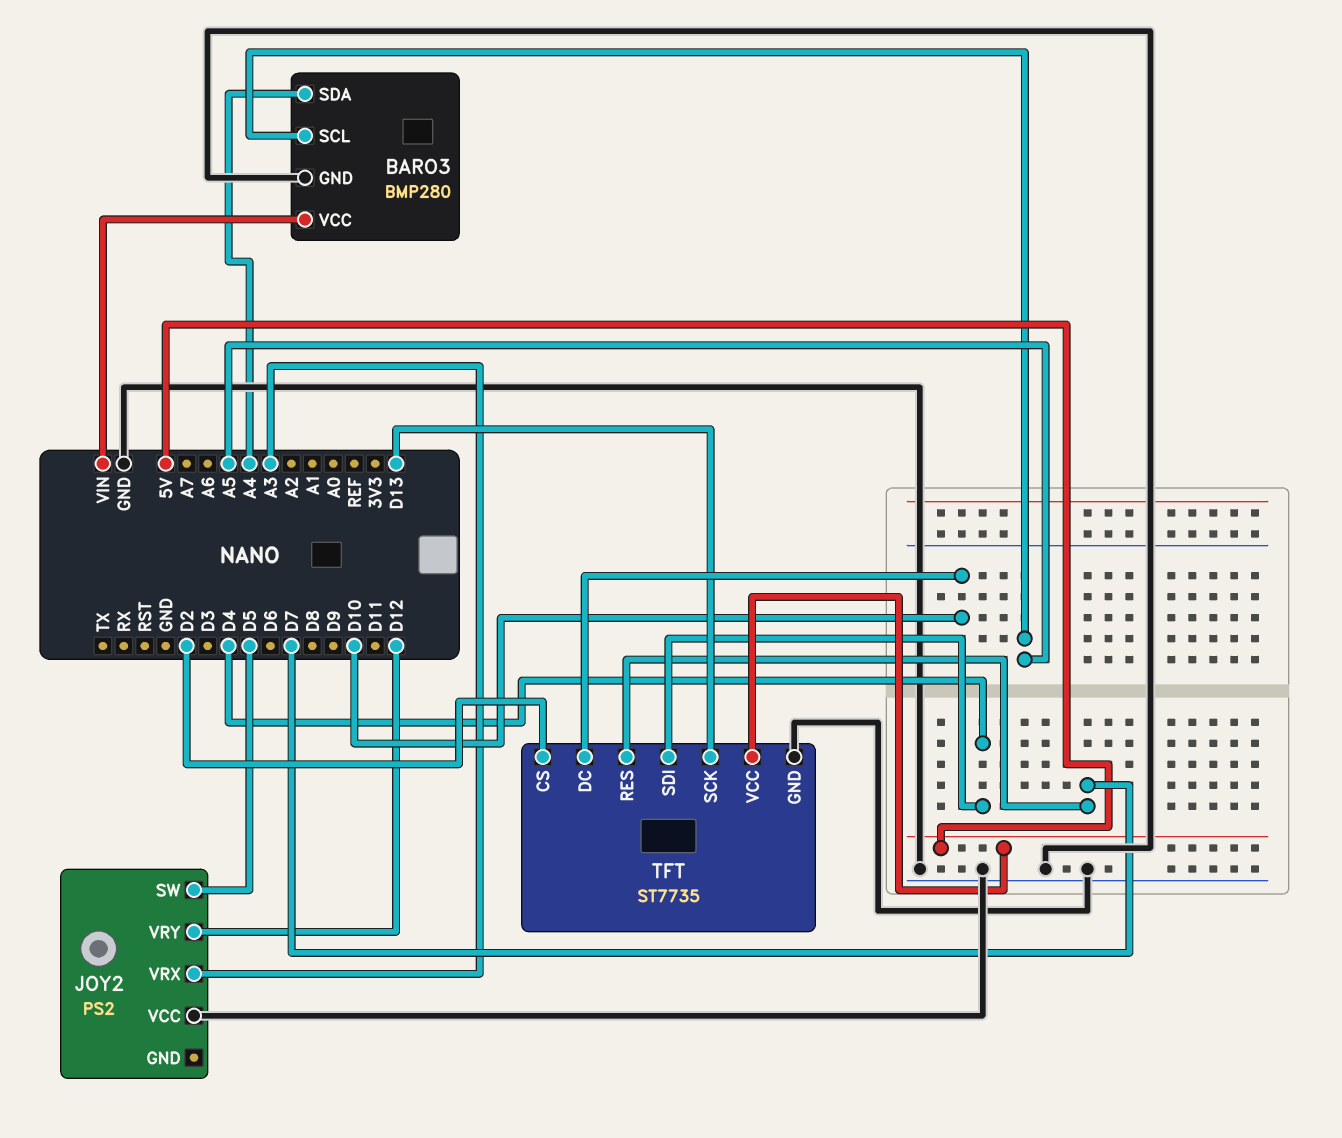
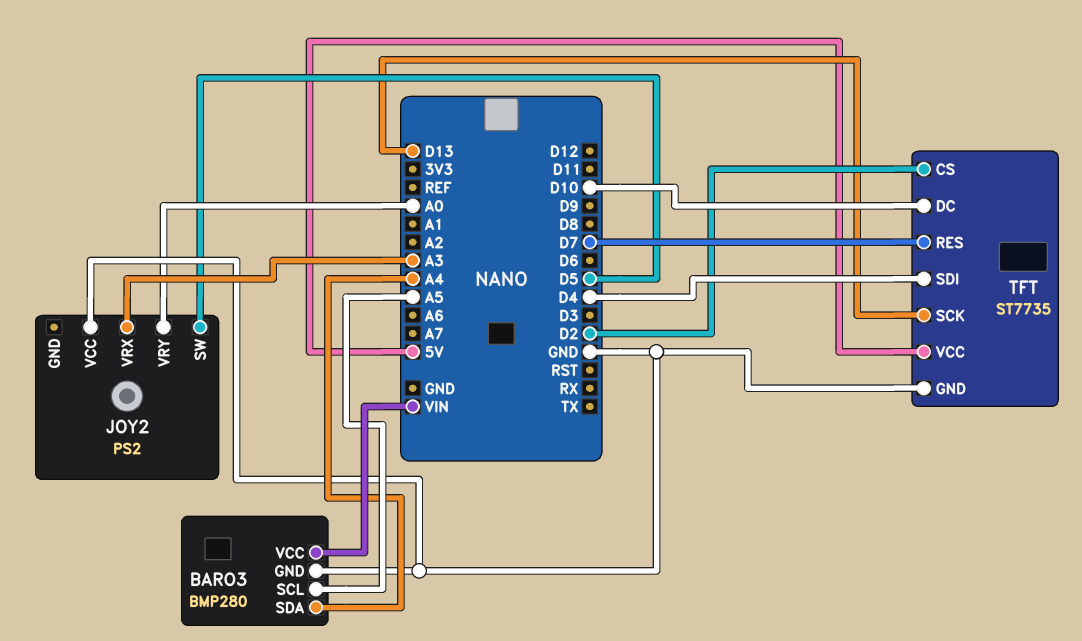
JOY2 pin VRY: D12 -> A0

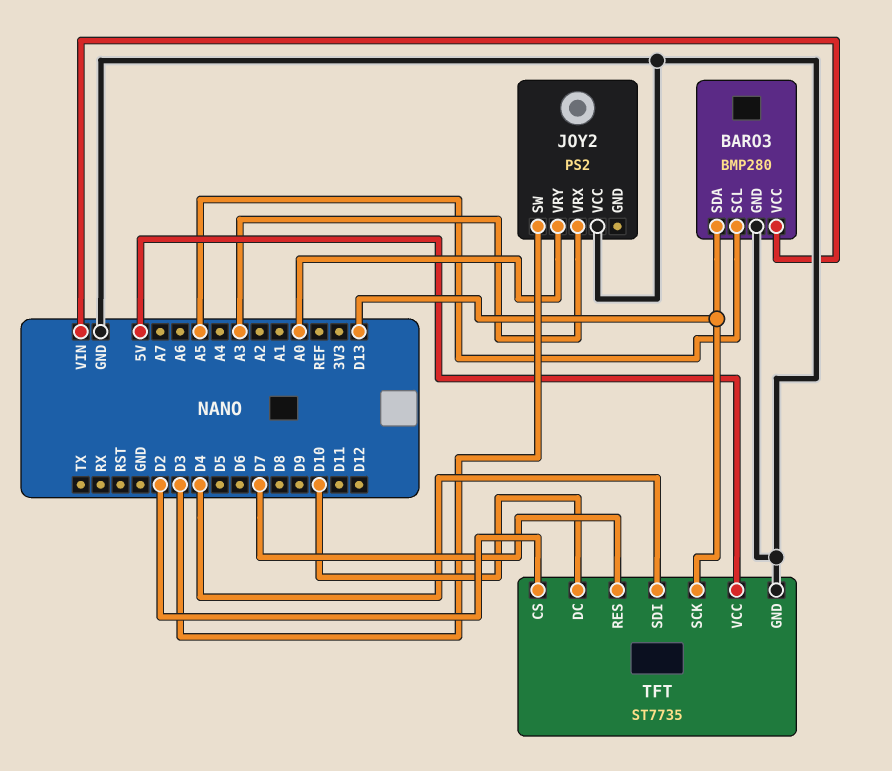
BARO3 pin SDA: A4 -> D13
JOY2 pin SW: D5 -> D3

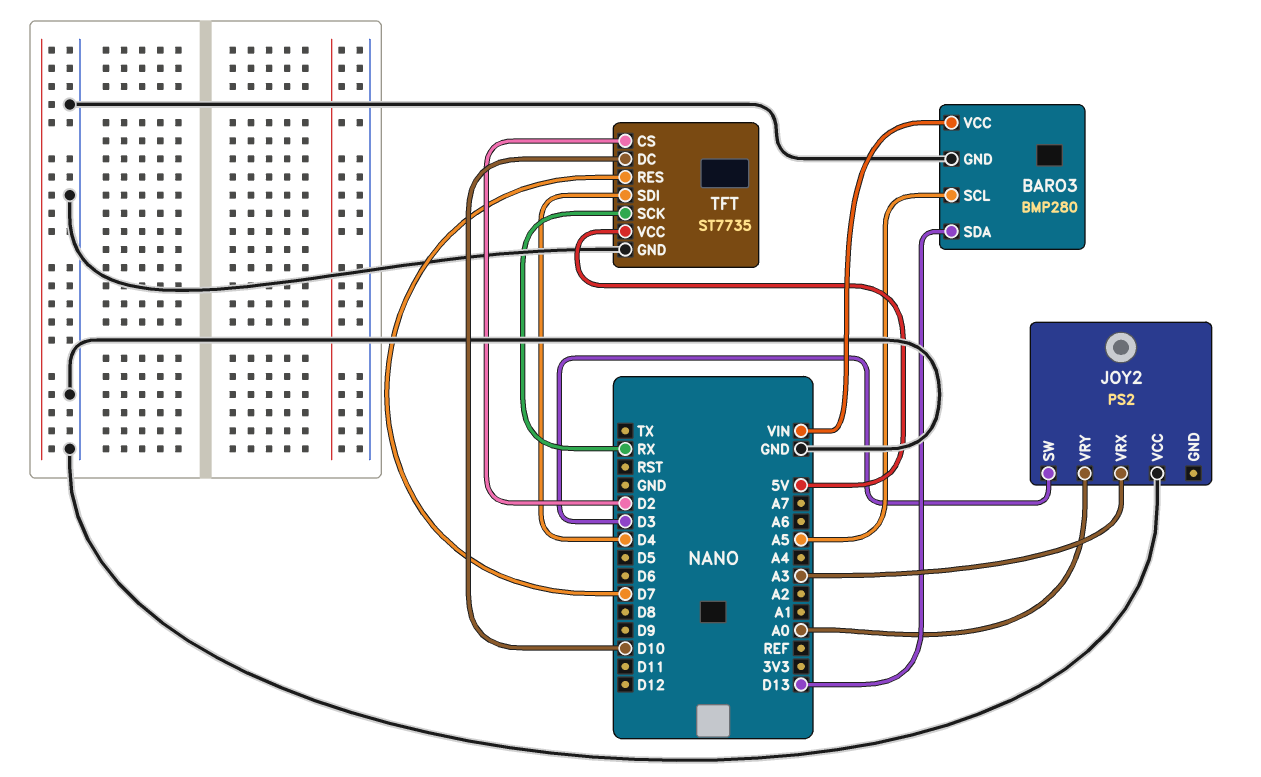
TFT pin SCK: D13 -> RX

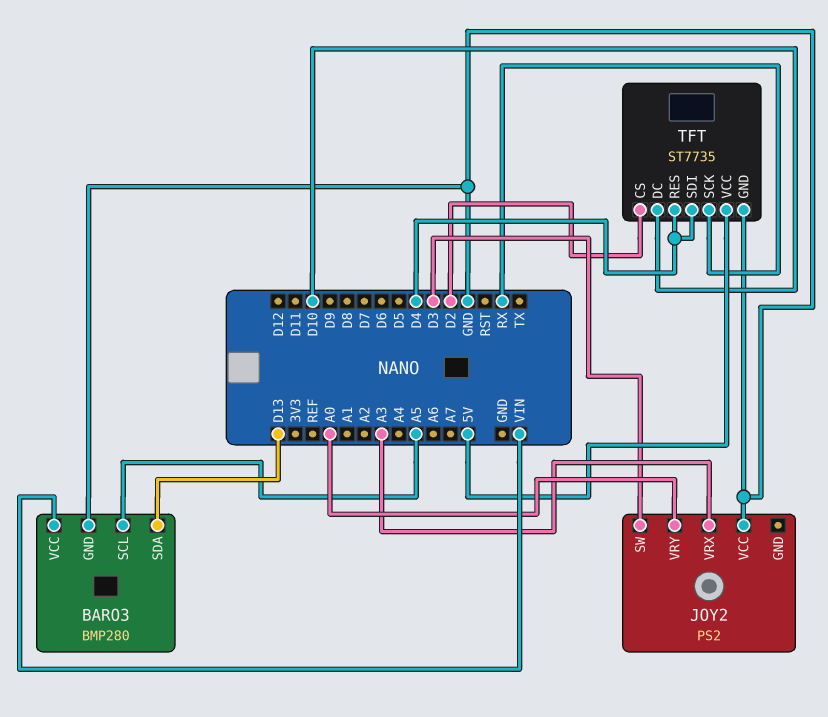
TFT pin RES: D7 -> D4

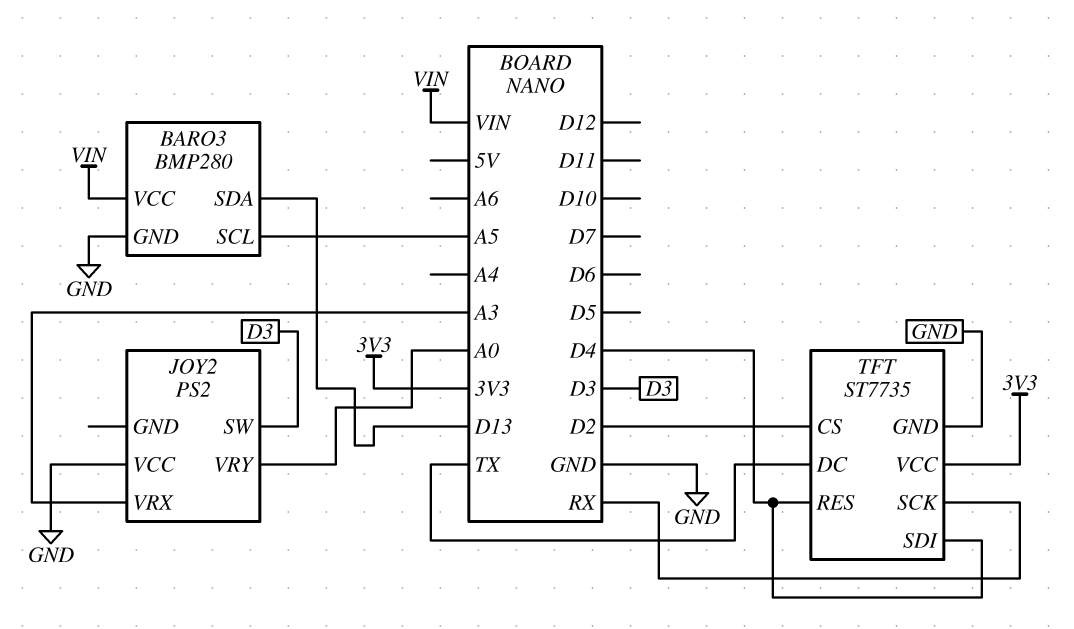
TFT pin DC: D10 -> TX
TFT pin VCC: 5V -> 3V3

